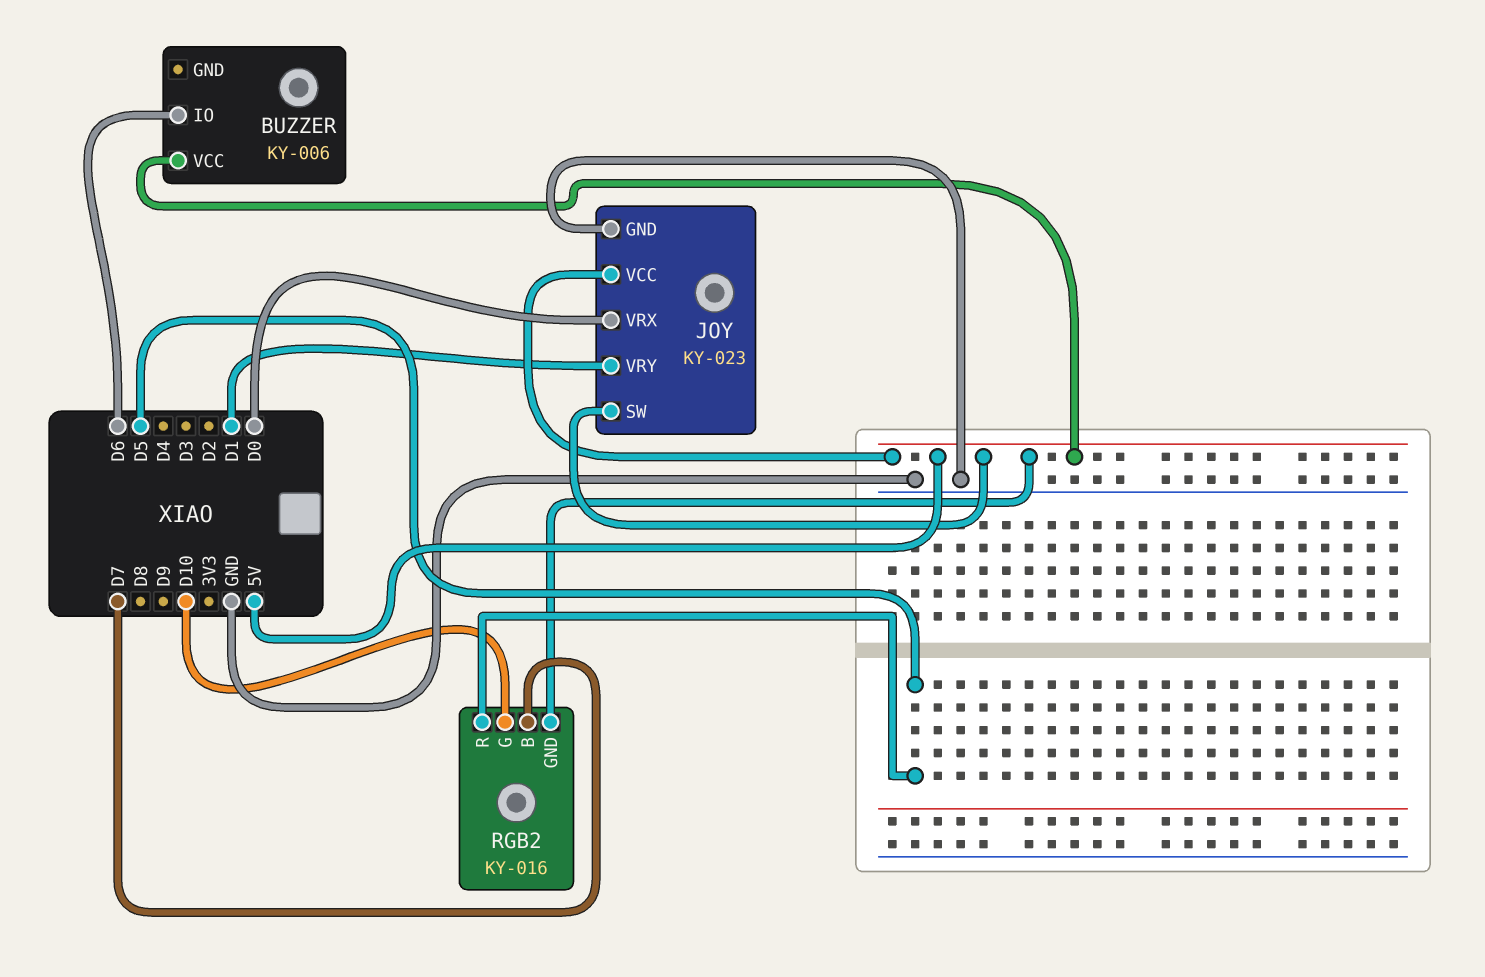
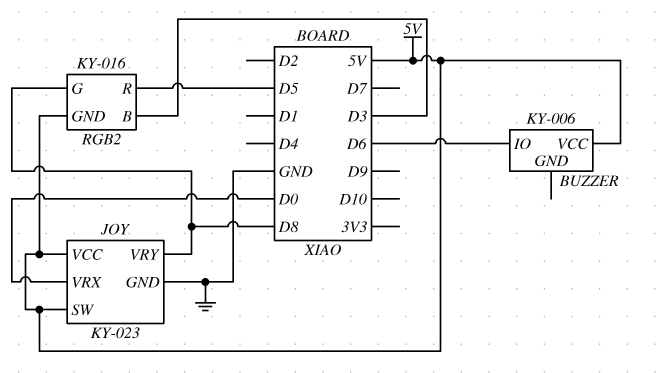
JOY pin VRY: D1 -> D8
RGB2 pin B: D7 -> D3
RGB2 pin G: D10 -> D8

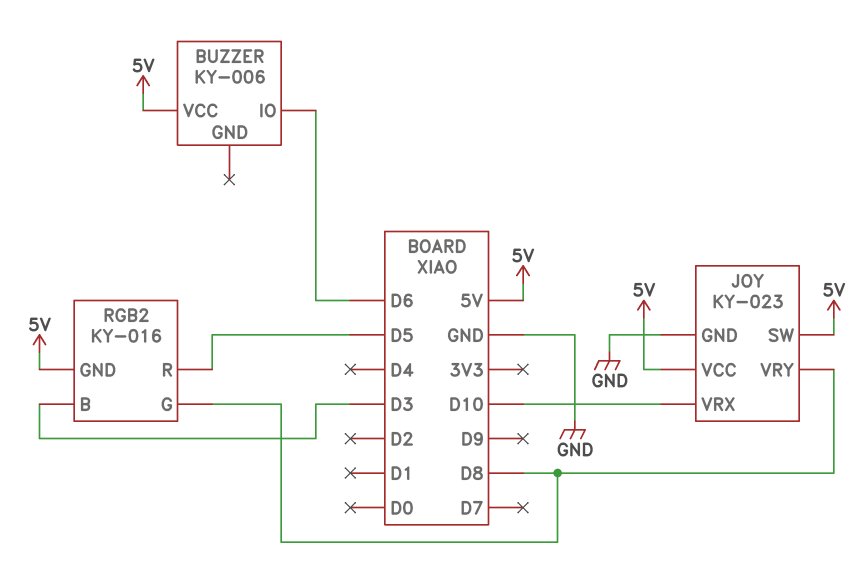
JOY pin VRX: D0 -> D10

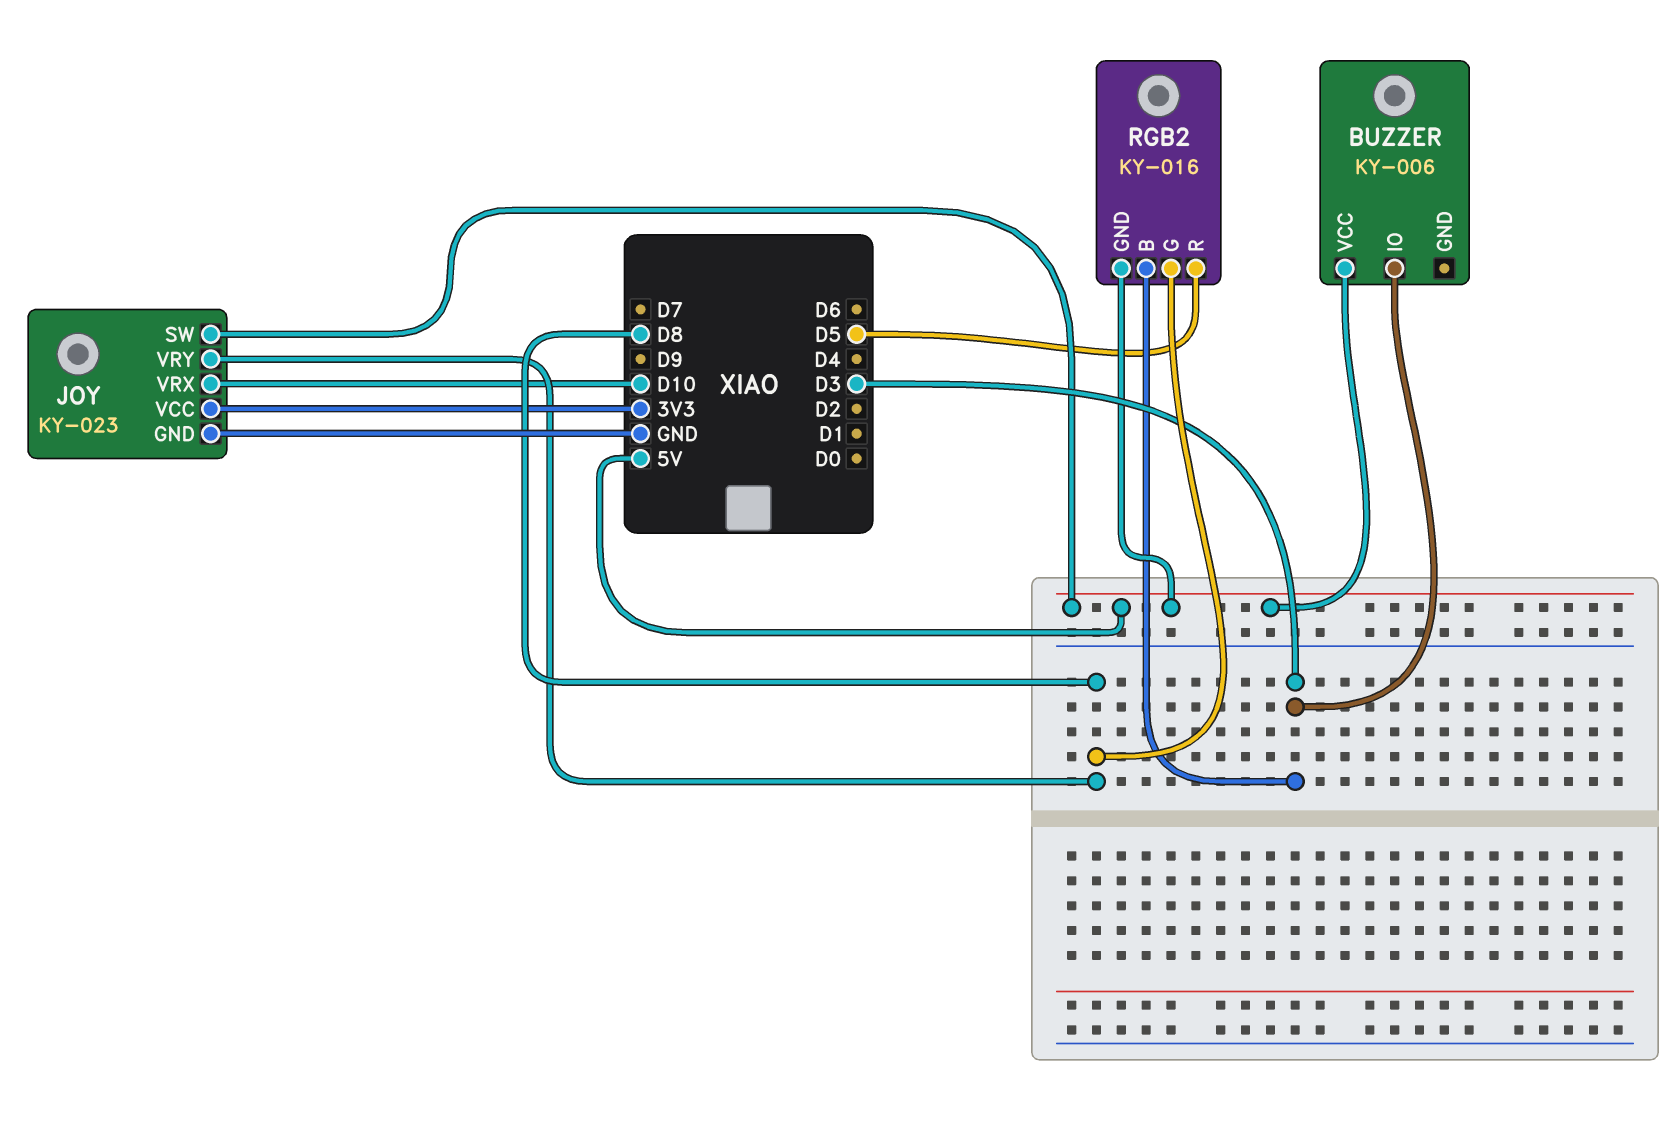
BUZZER pin IO: D6 -> D3
JOY pin VCC: 5V -> 3V3

